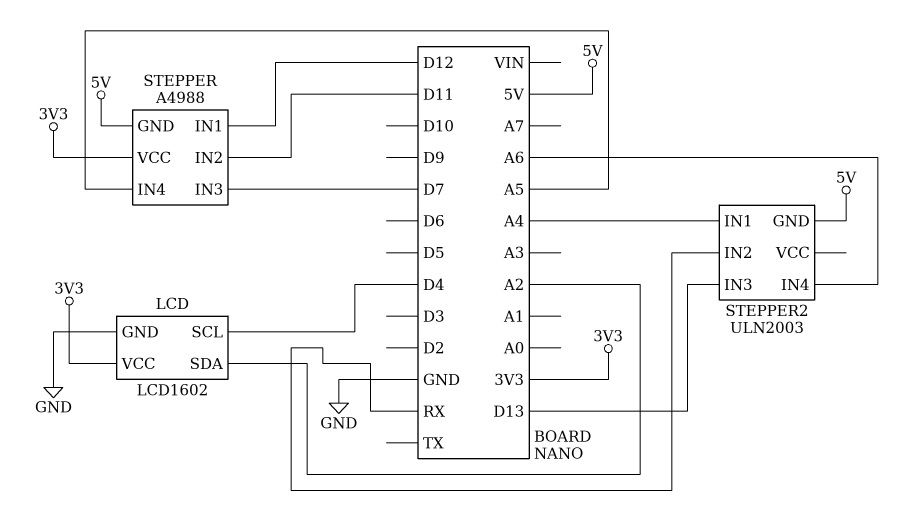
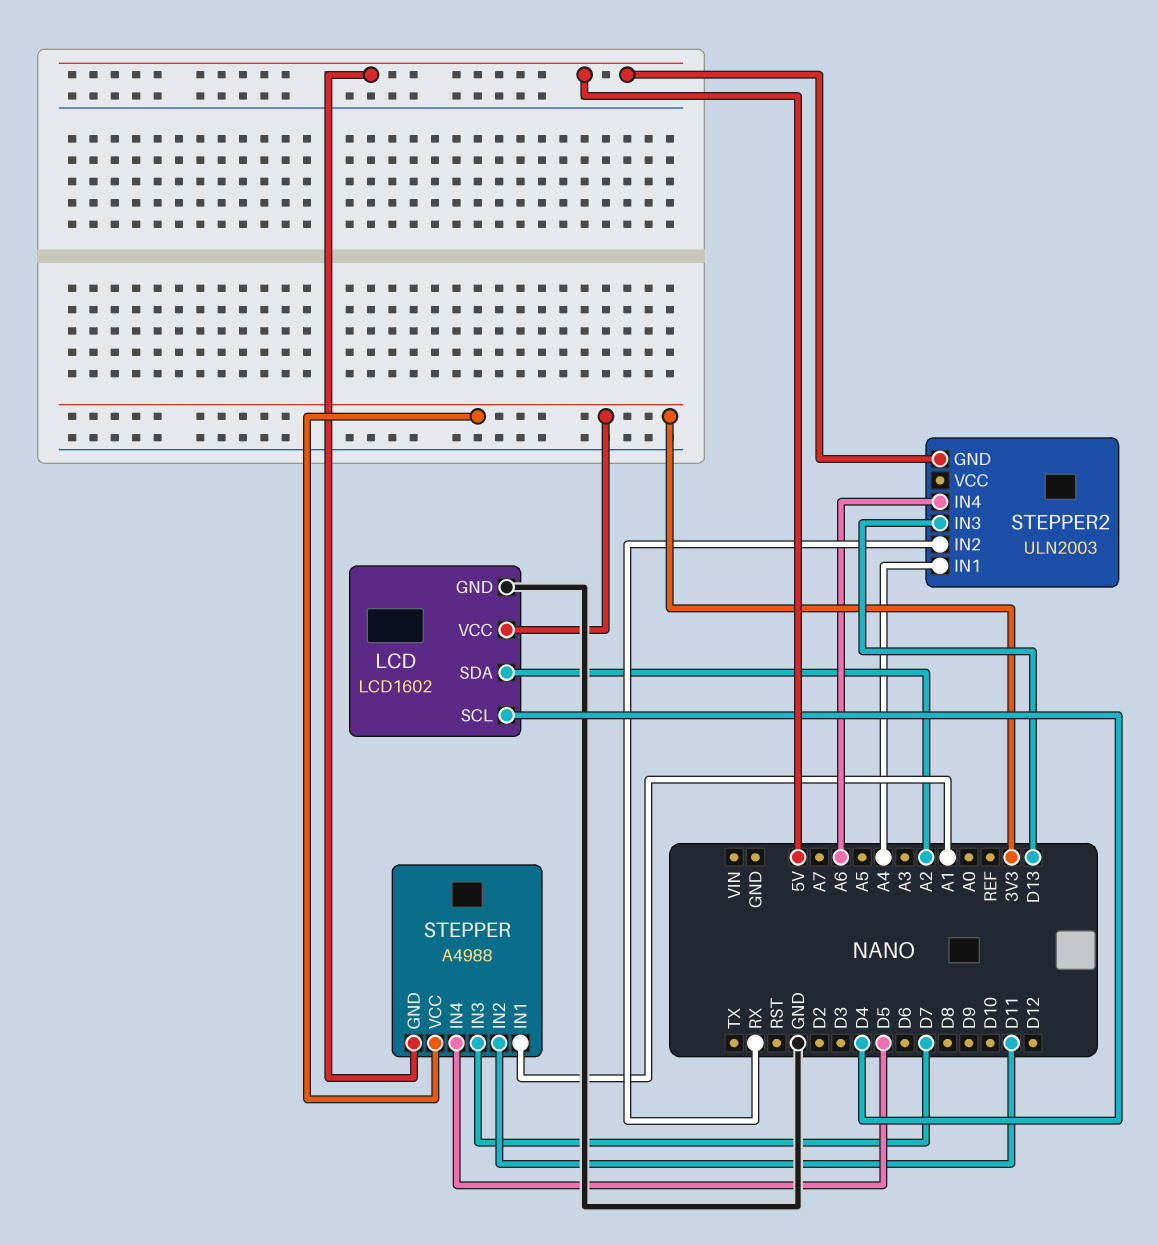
STEPPER pin IN1: D12 -> A1
STEPPER pin IN4: A5 -> D5

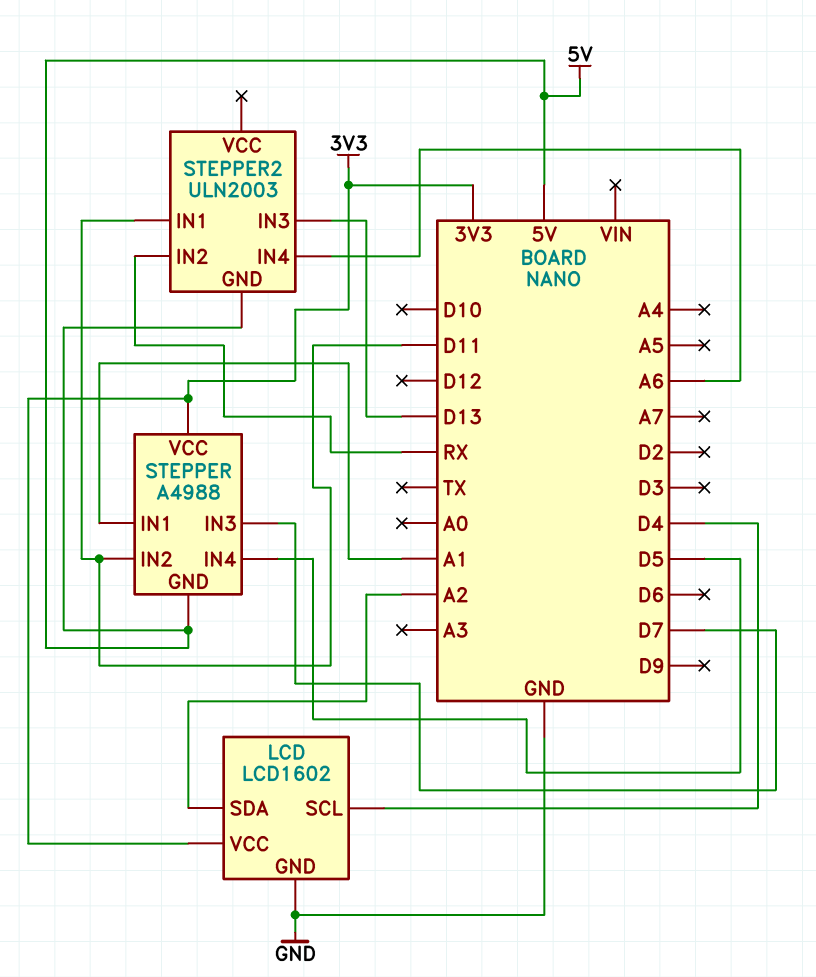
STEPPER2 pin IN1: A4 -> D11

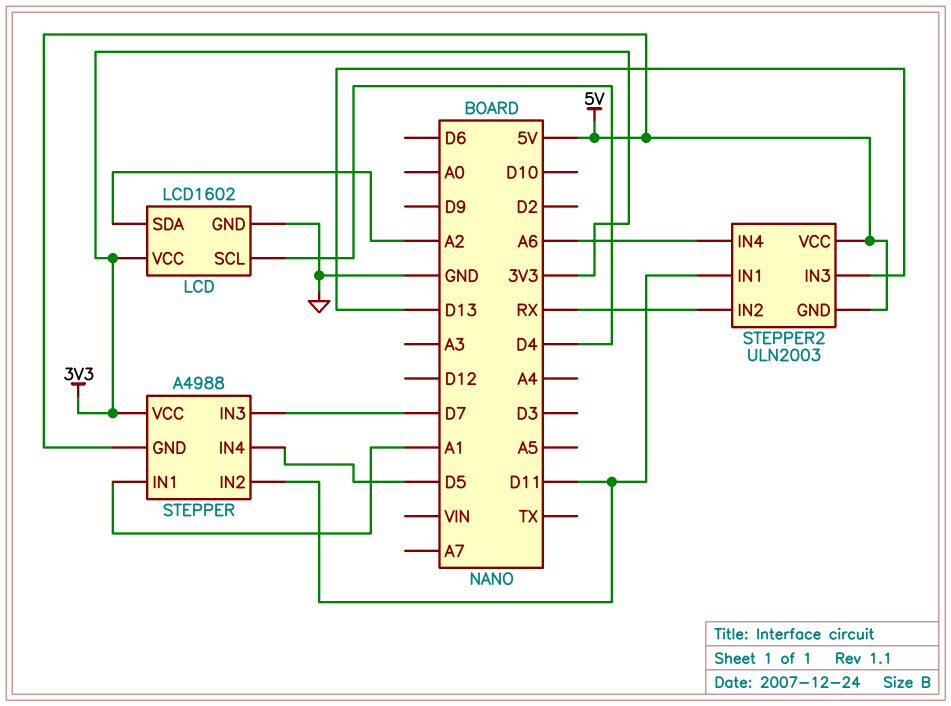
STEPPER2 pin VCC: none -> 5V

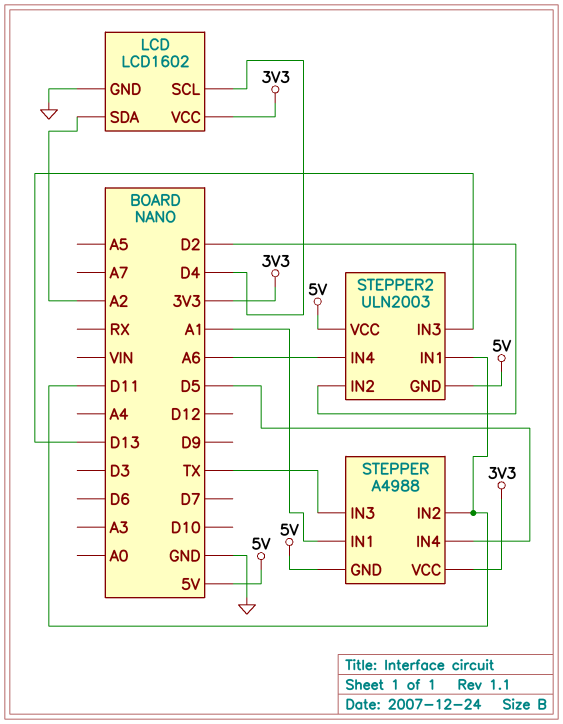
STEPPER pin IN3: D7 -> TX
STEPPER2 pin IN2: RX -> D2

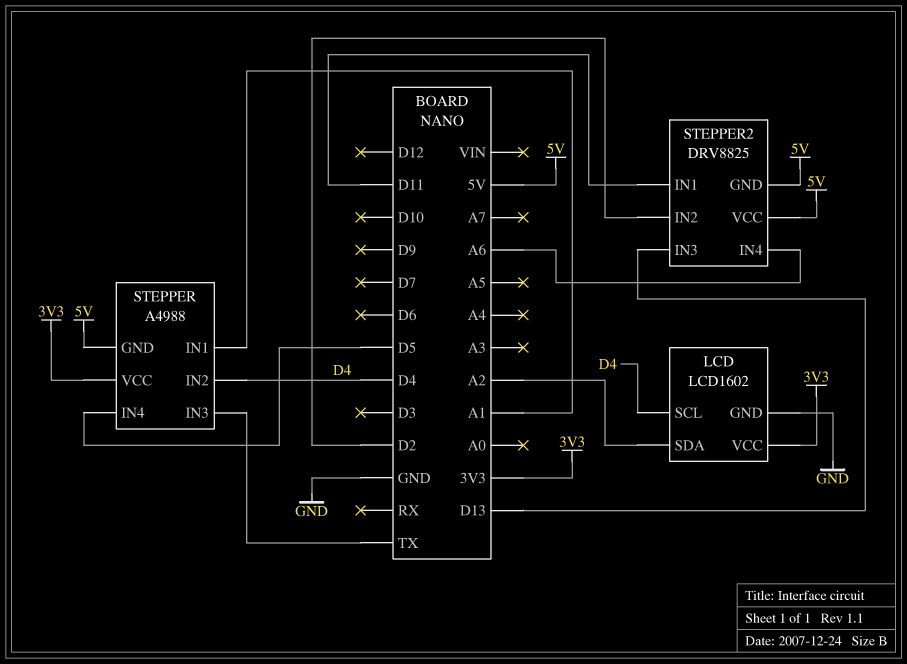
STEPPER pin IN2: D11 -> D4
STEPPER2: ULN2003 -> DRV8825

